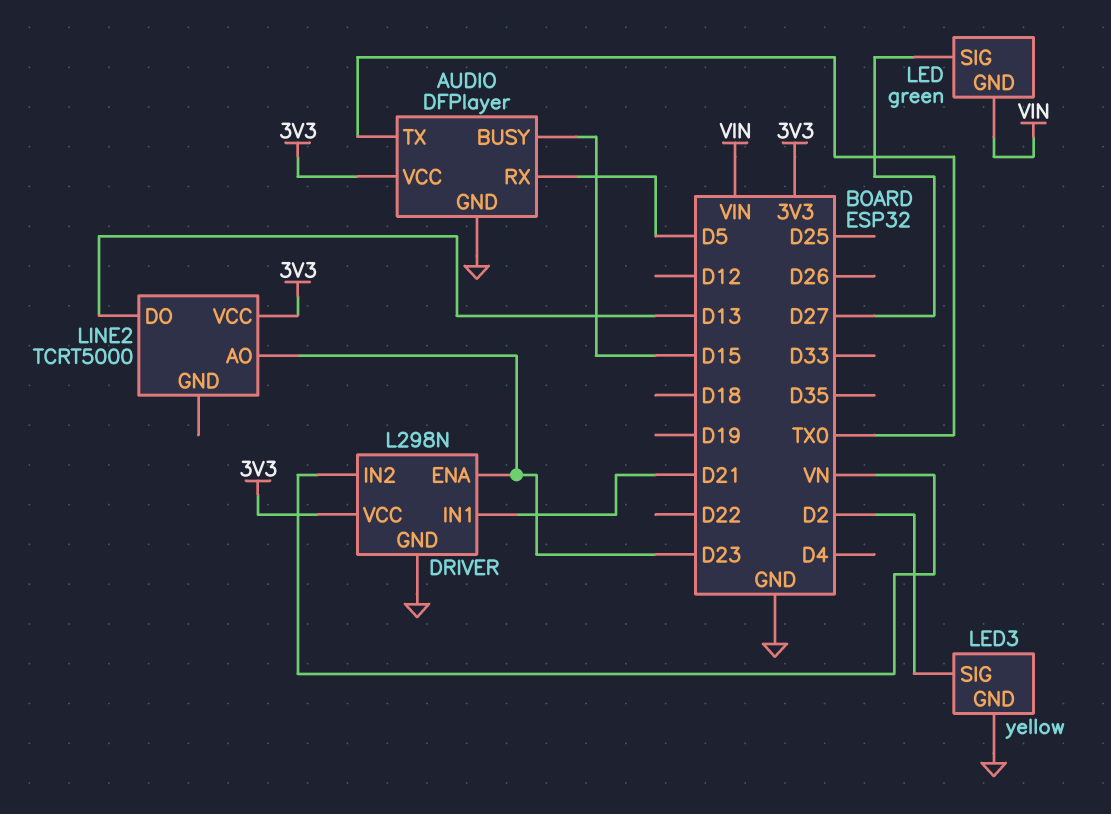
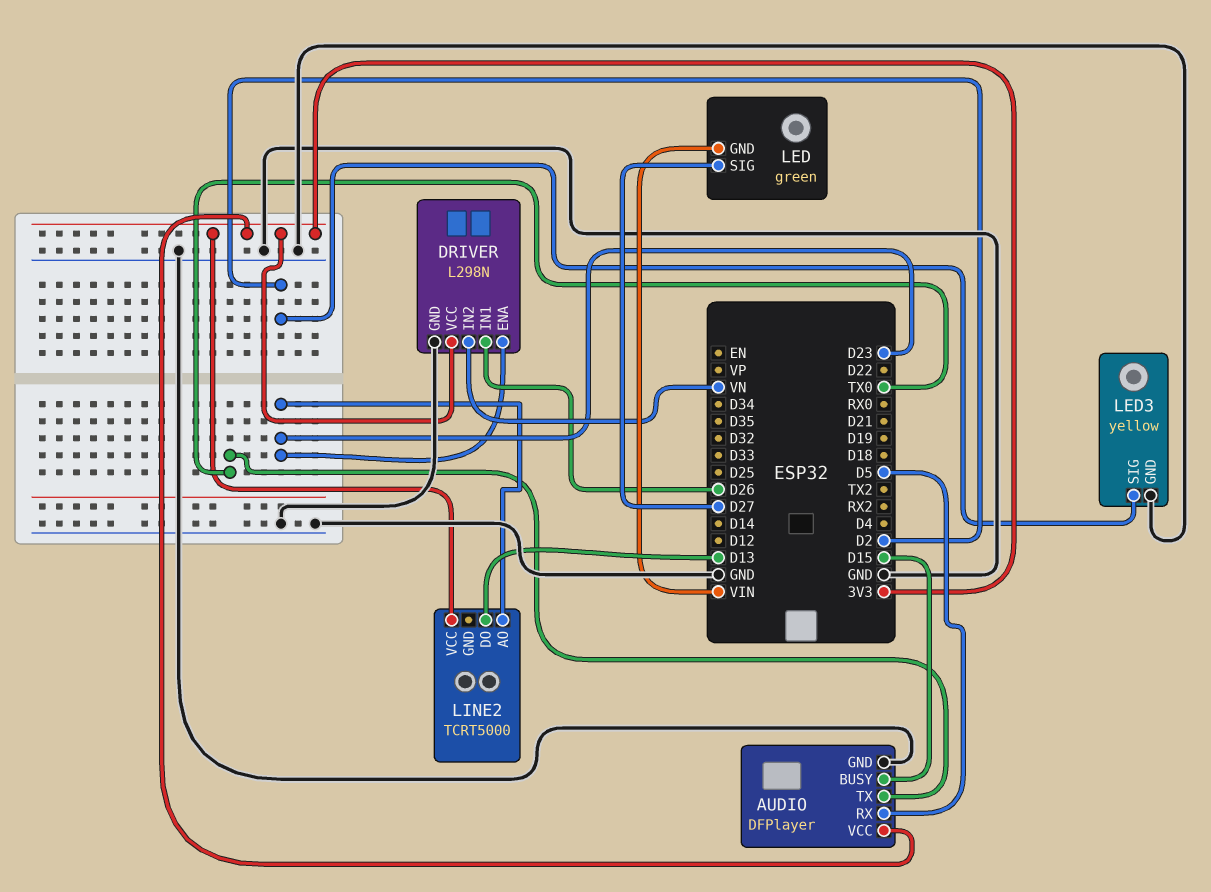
DRIVER pin IN1: D21 -> D26

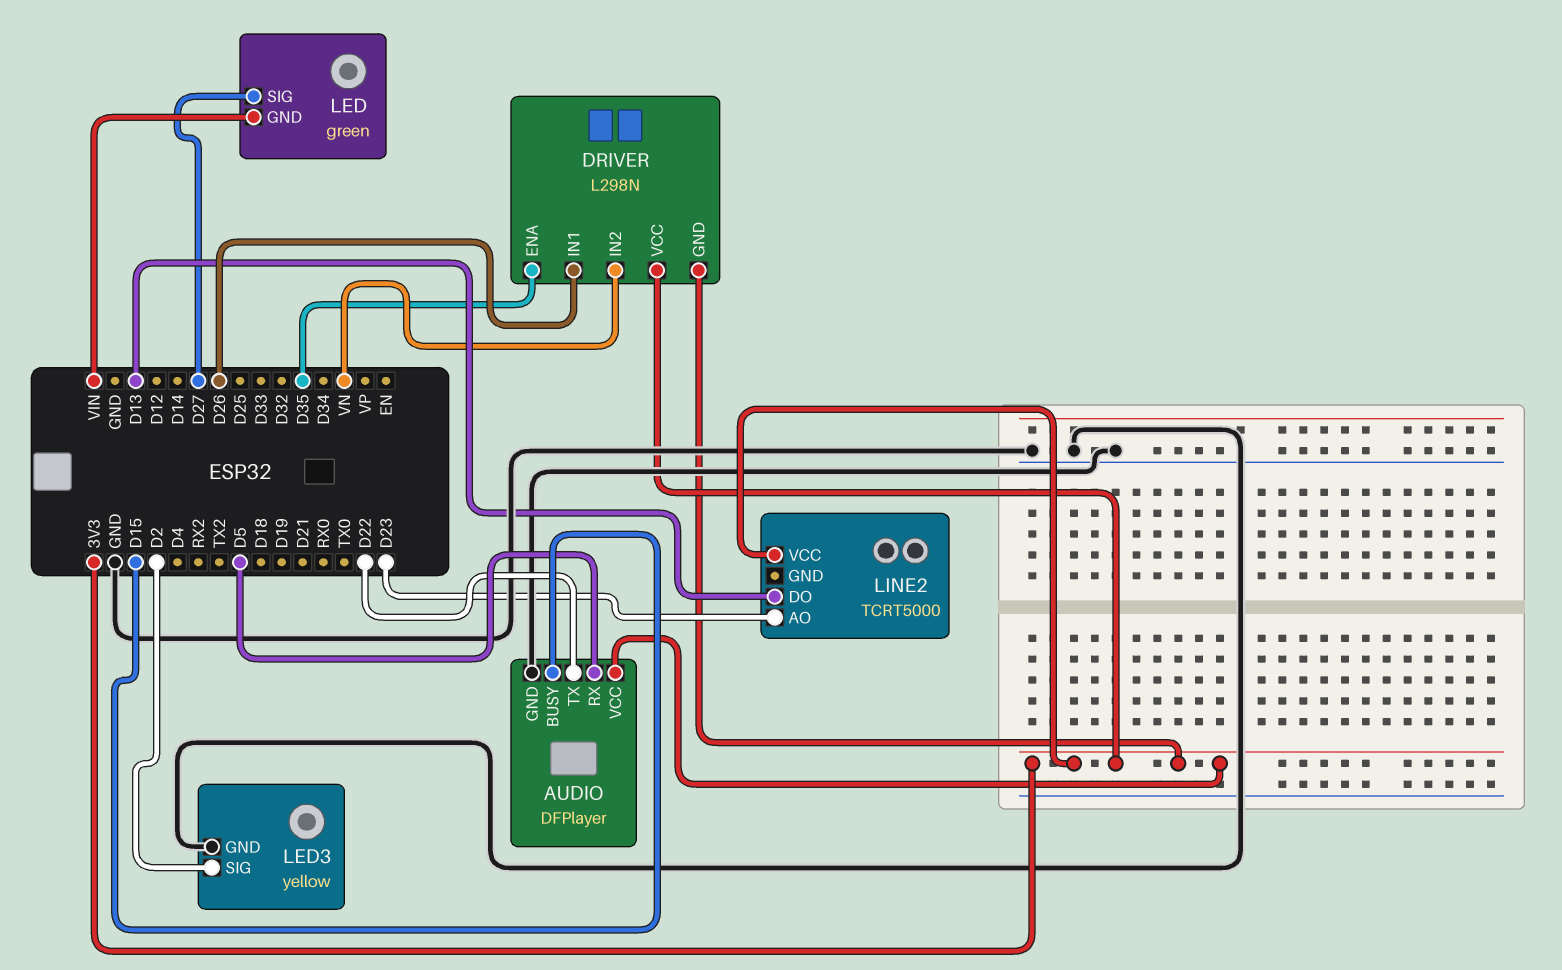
AUDIO pin TX: TX0 -> D22
DRIVER pin ENA: D23 -> D35
DRIVER pin GND: GND -> 3V3

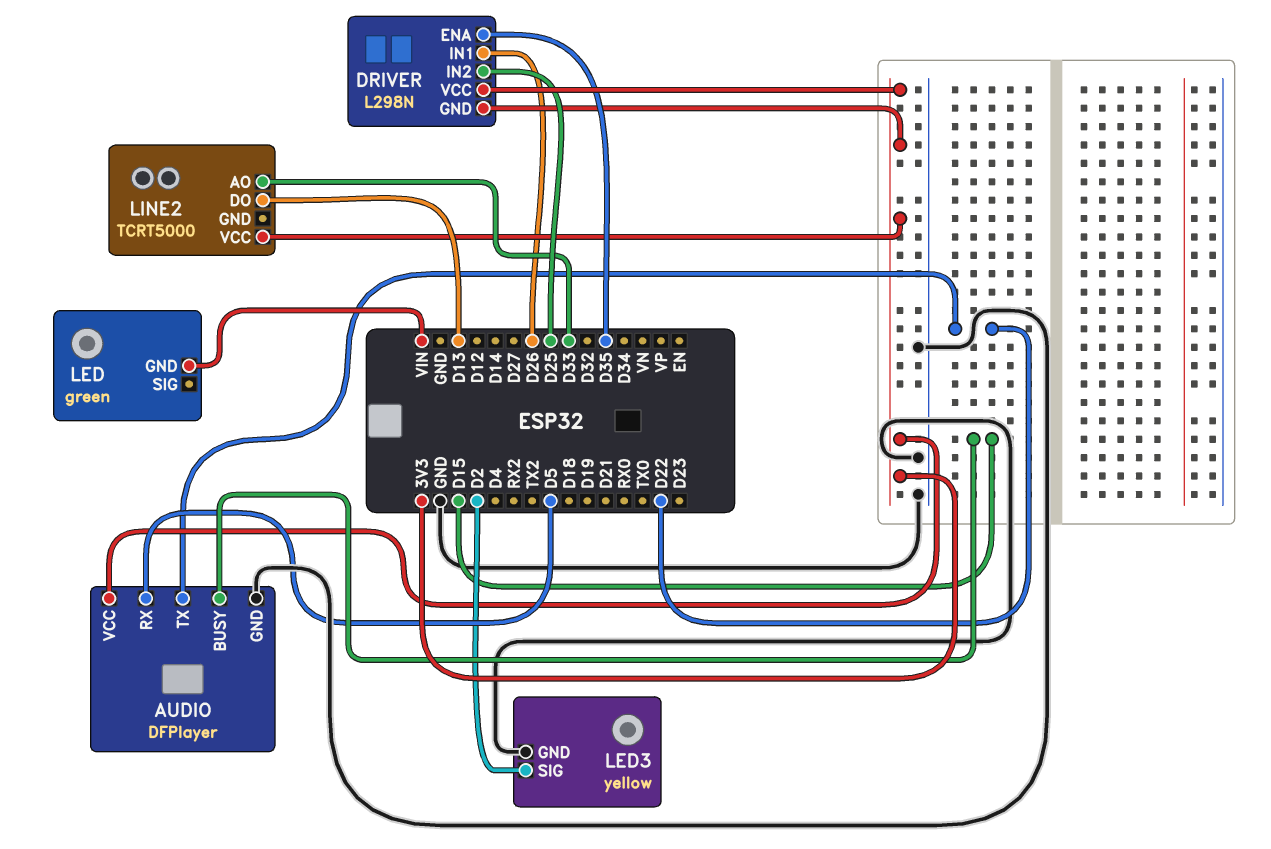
DRIVER pin IN2: VN -> D25
LED pin SIG: D27 -> none
LINE2 pin AO: D23 -> D33

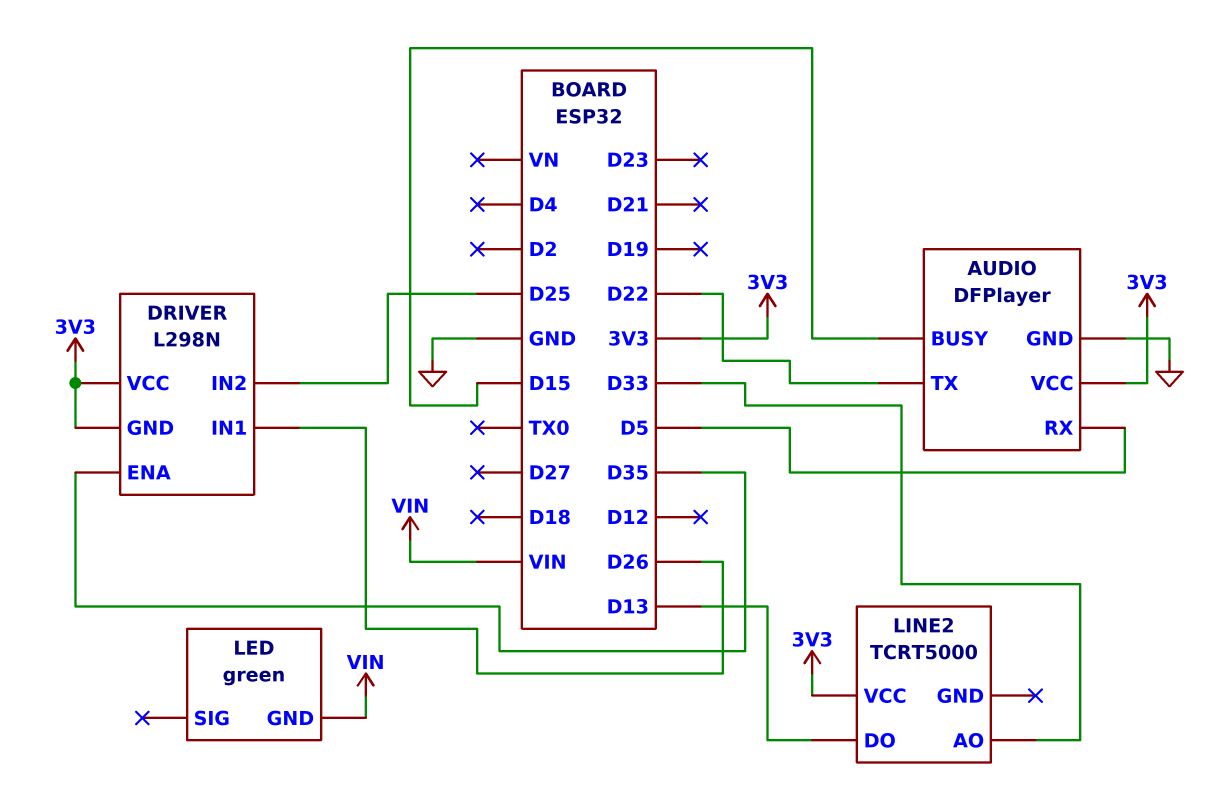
LED3: yellow -> none
LED3 pin GND: GND -> none
LED3 pin SIG: D2 -> none

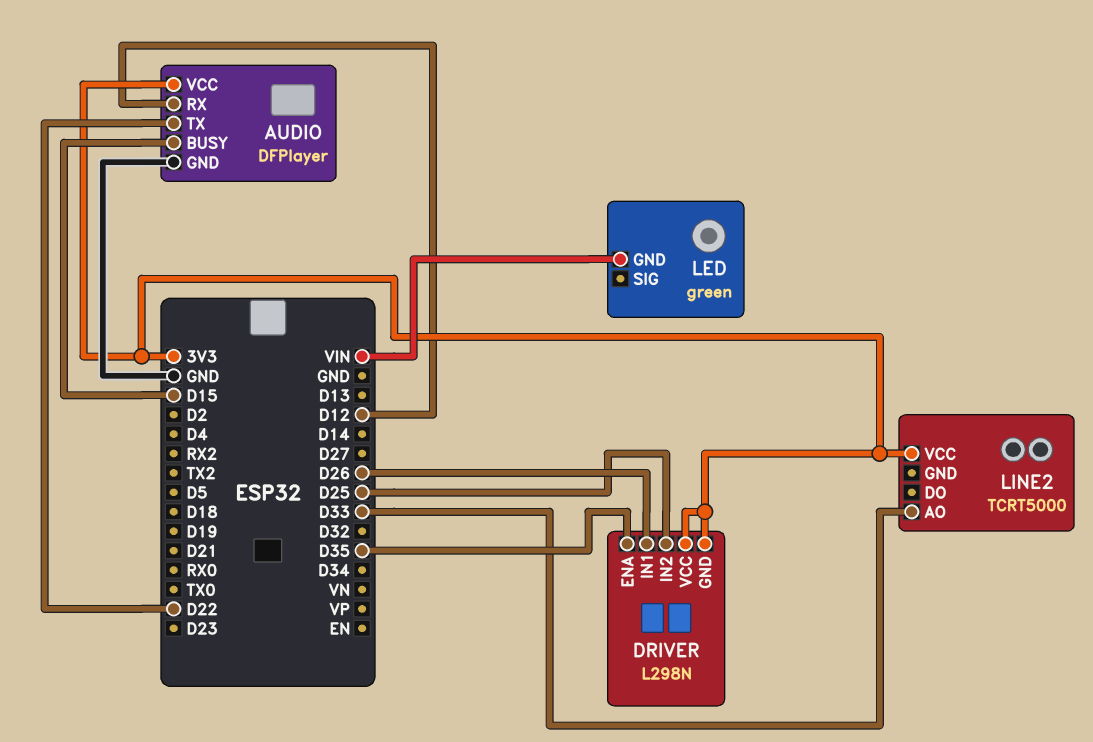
AUDIO pin RX: D5 -> D12
LINE2 pin DO: D13 -> none

